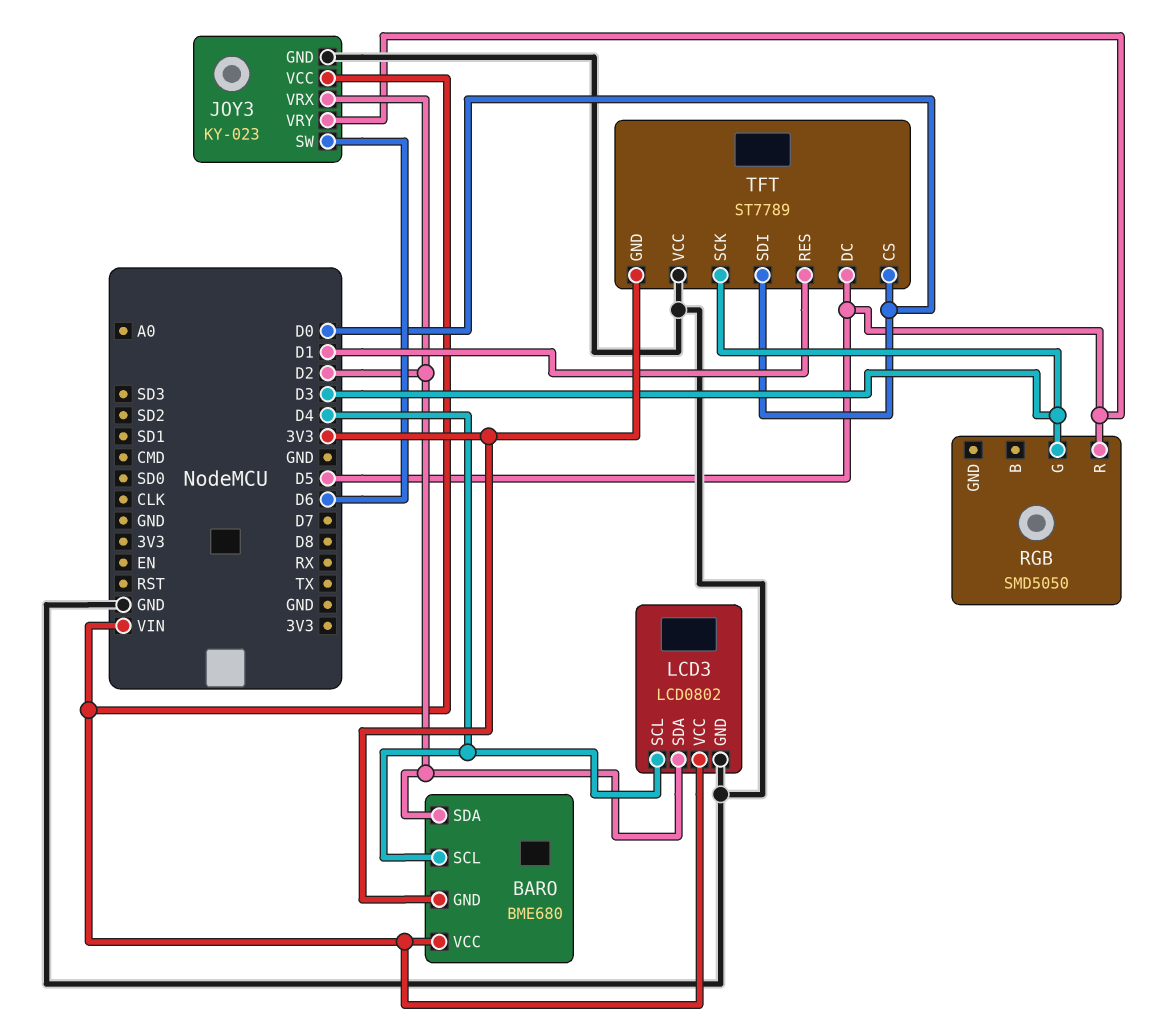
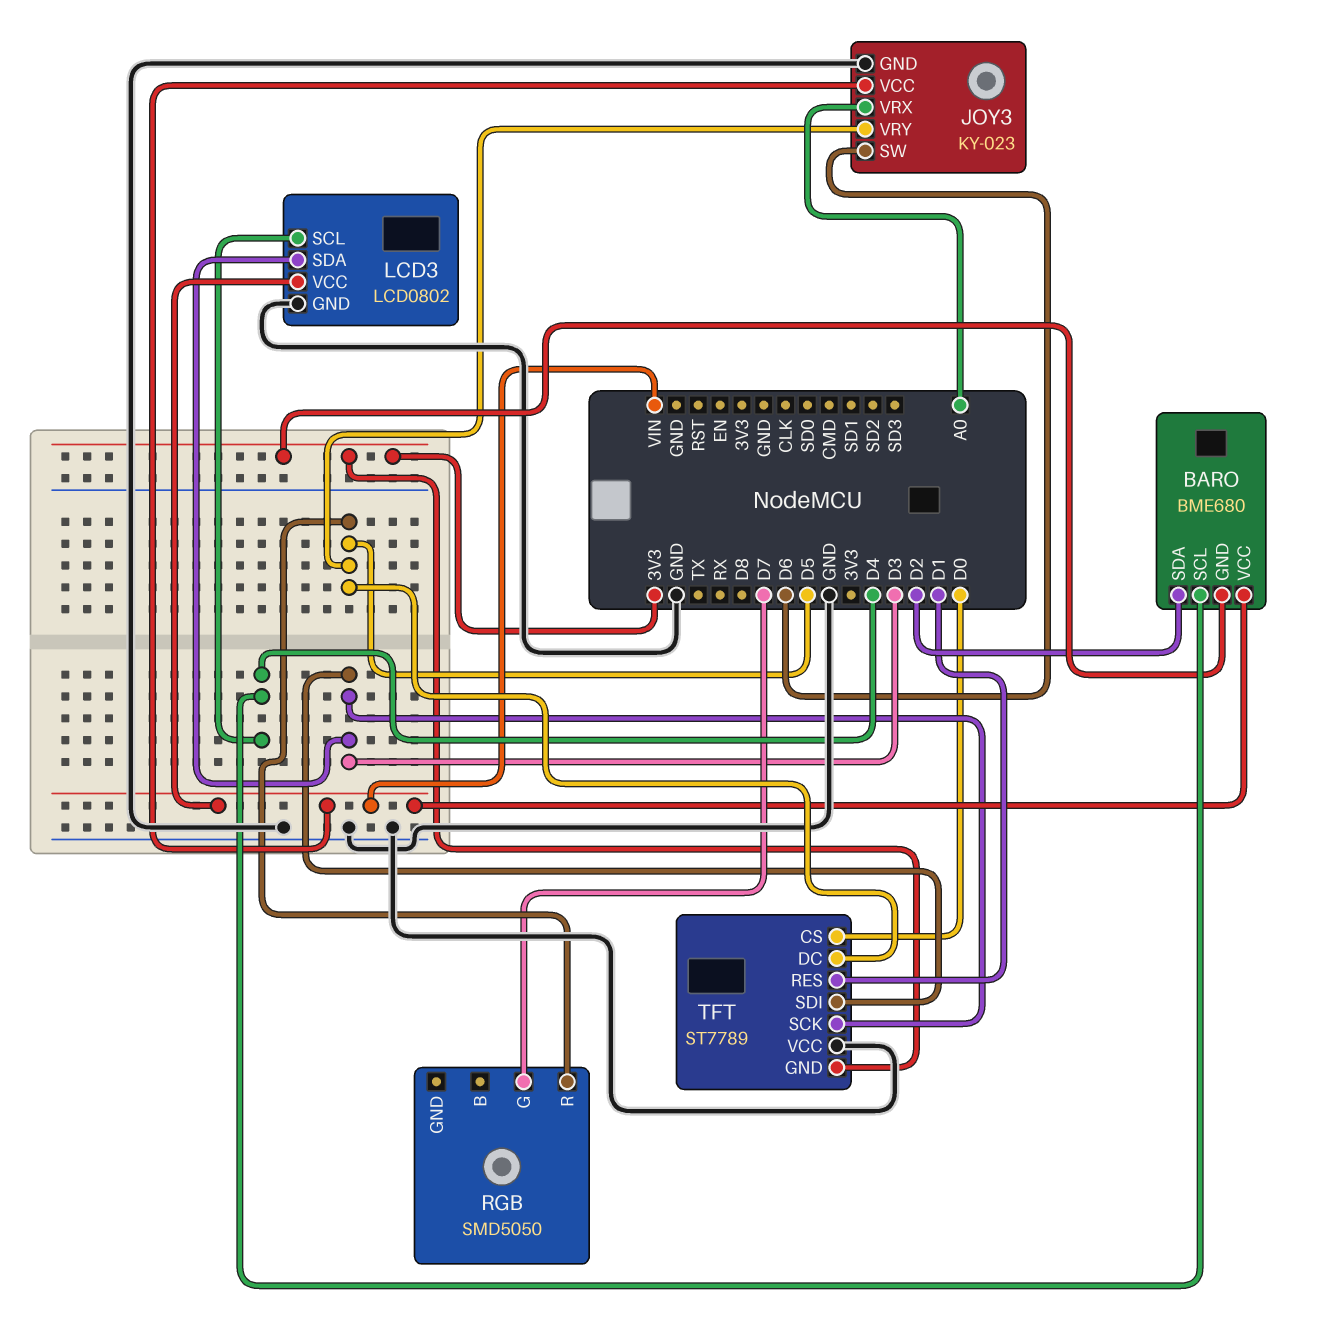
JOY3 pin VRX: D2 -> A0
LCD3 pin SDA: D2 -> D3
RGB pin G: D3 -> D7
TFT pin SDI: D0 -> D3

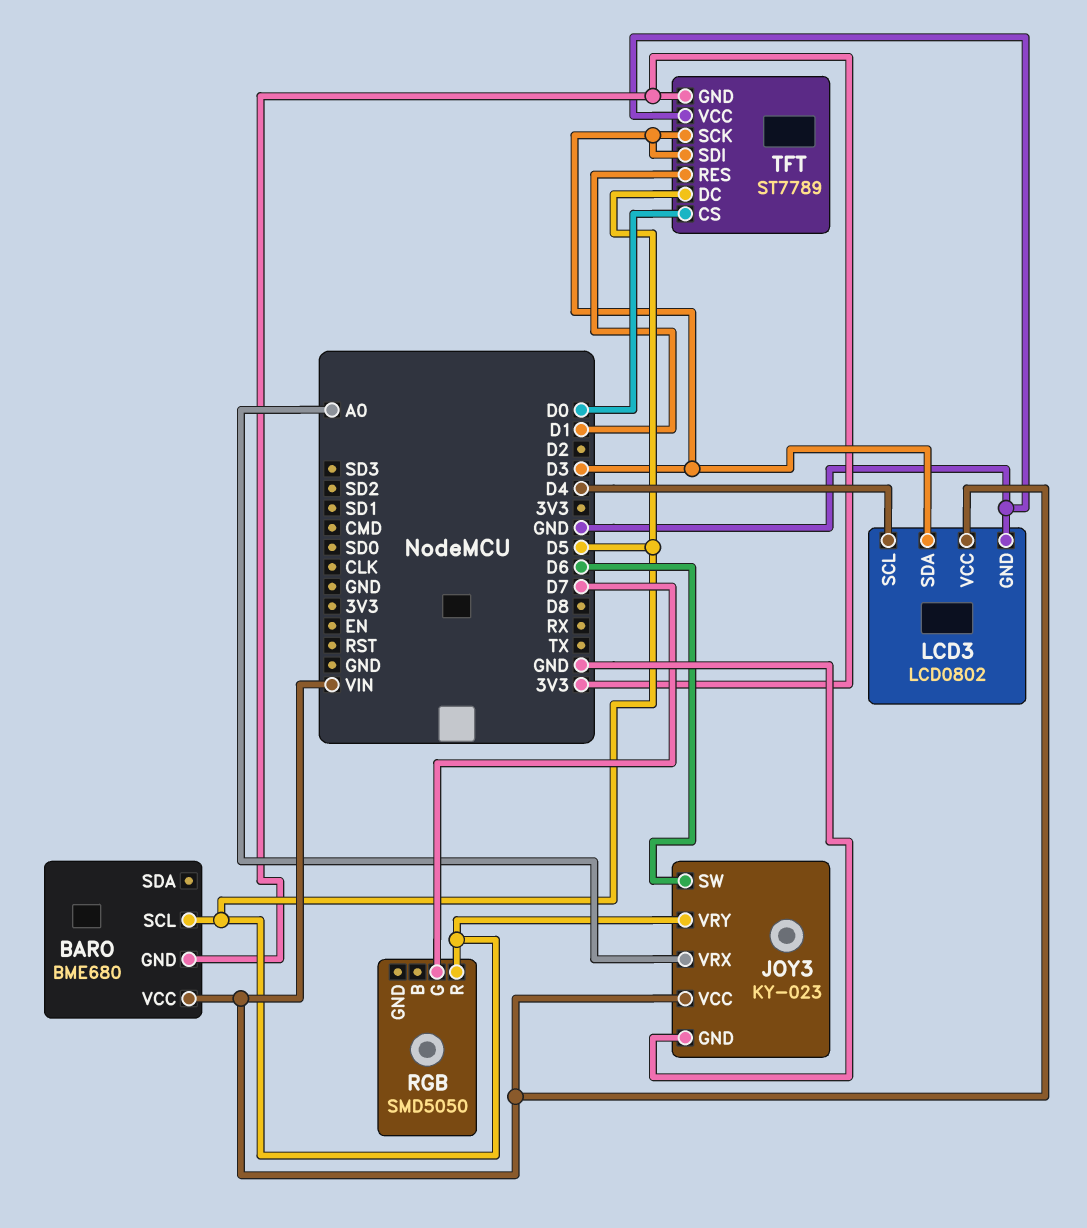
BARO pin SCL: D4 -> D5
BARO pin SDA: D2 -> none

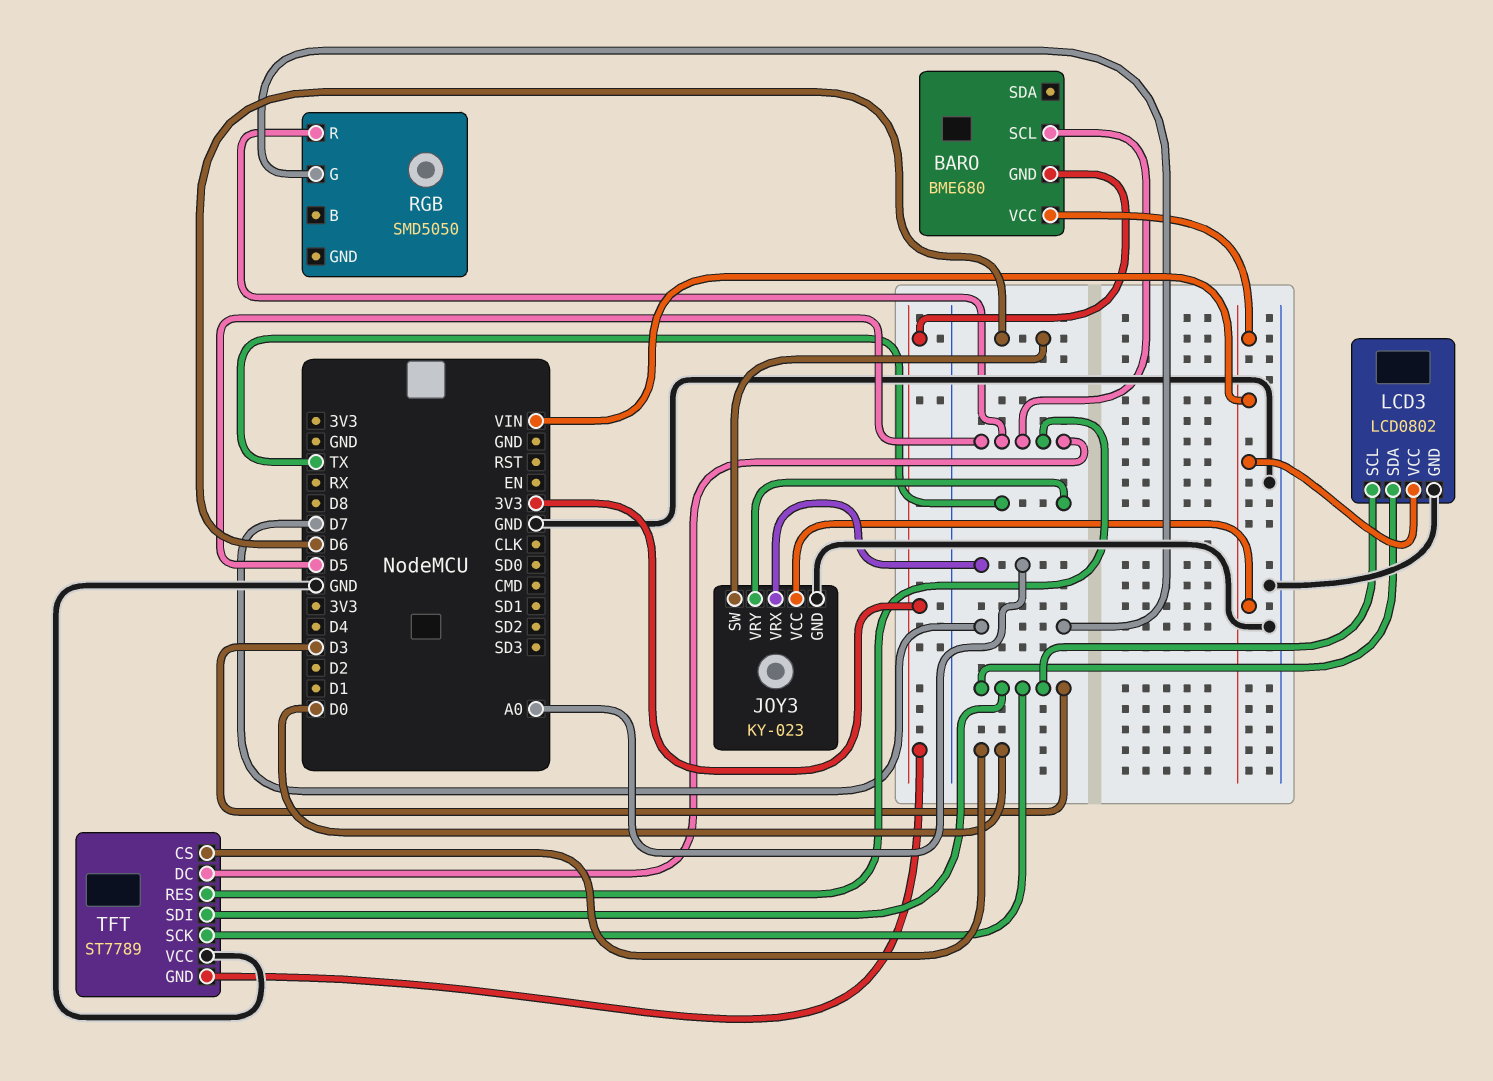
JOY3 pin VRY: D5 -> TX
LCD3 pin SCL: D4 -> D3
TFT pin RES: D1 -> D5

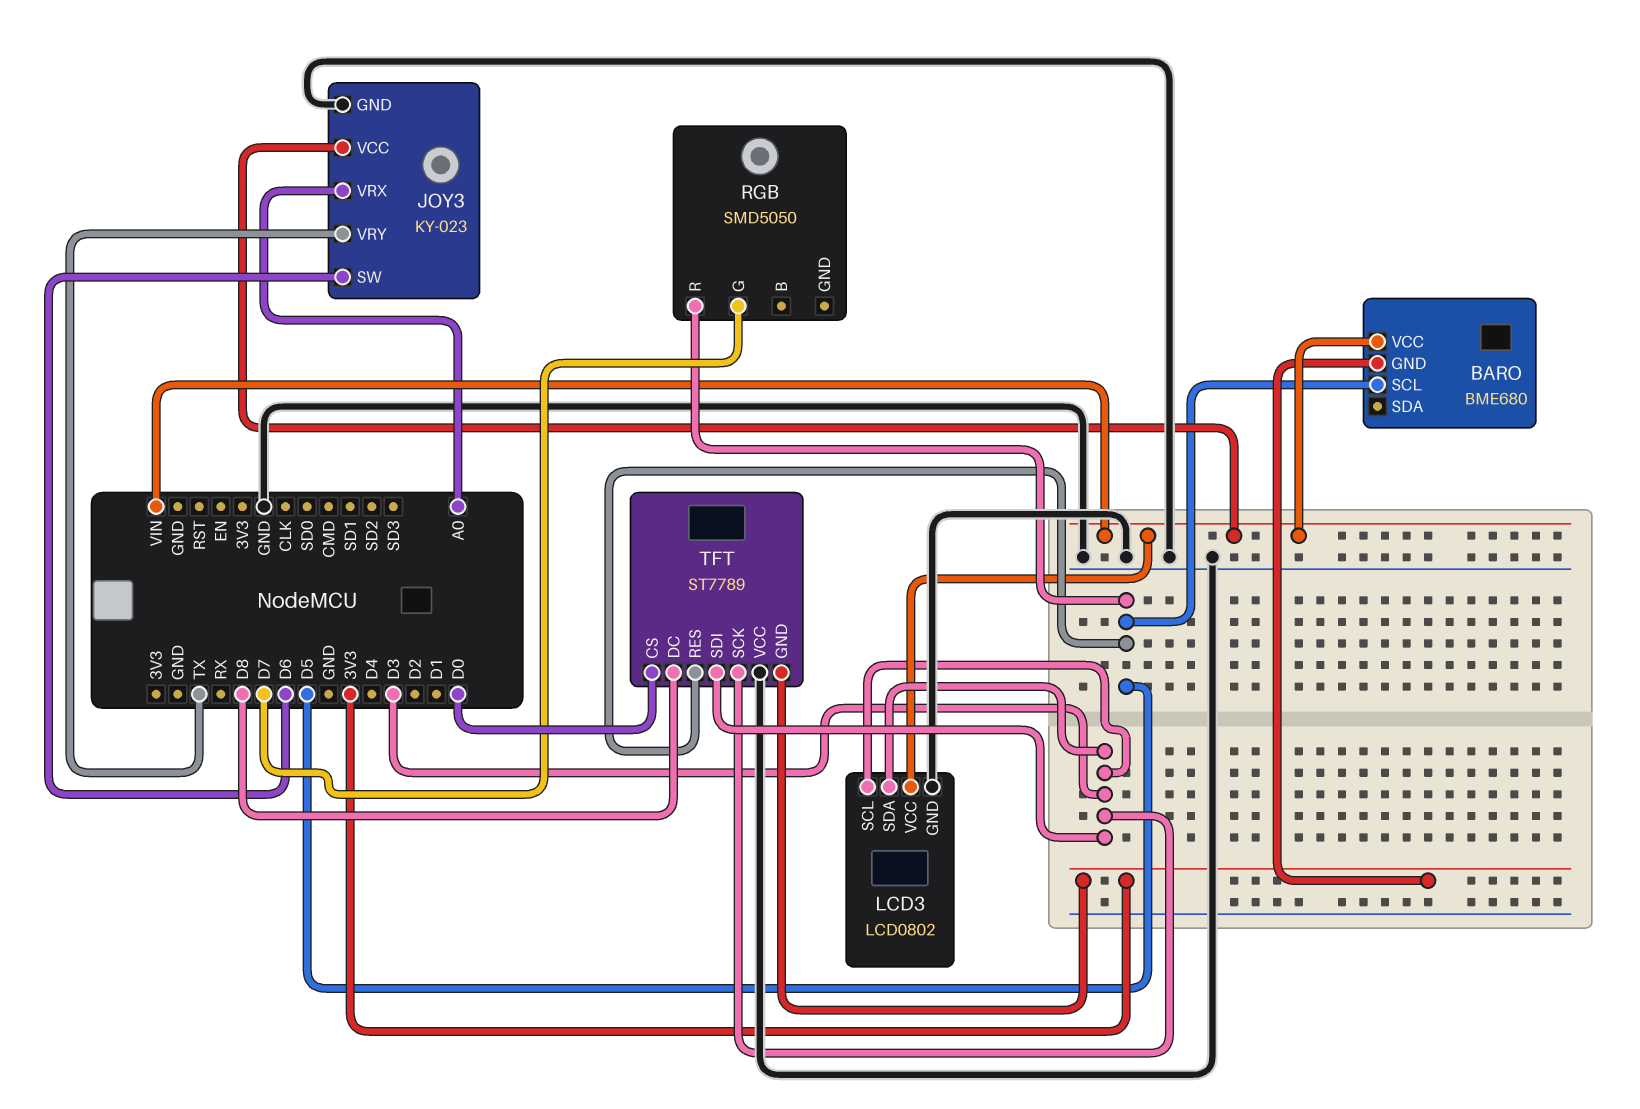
TFT pin DC: D5 -> D8

